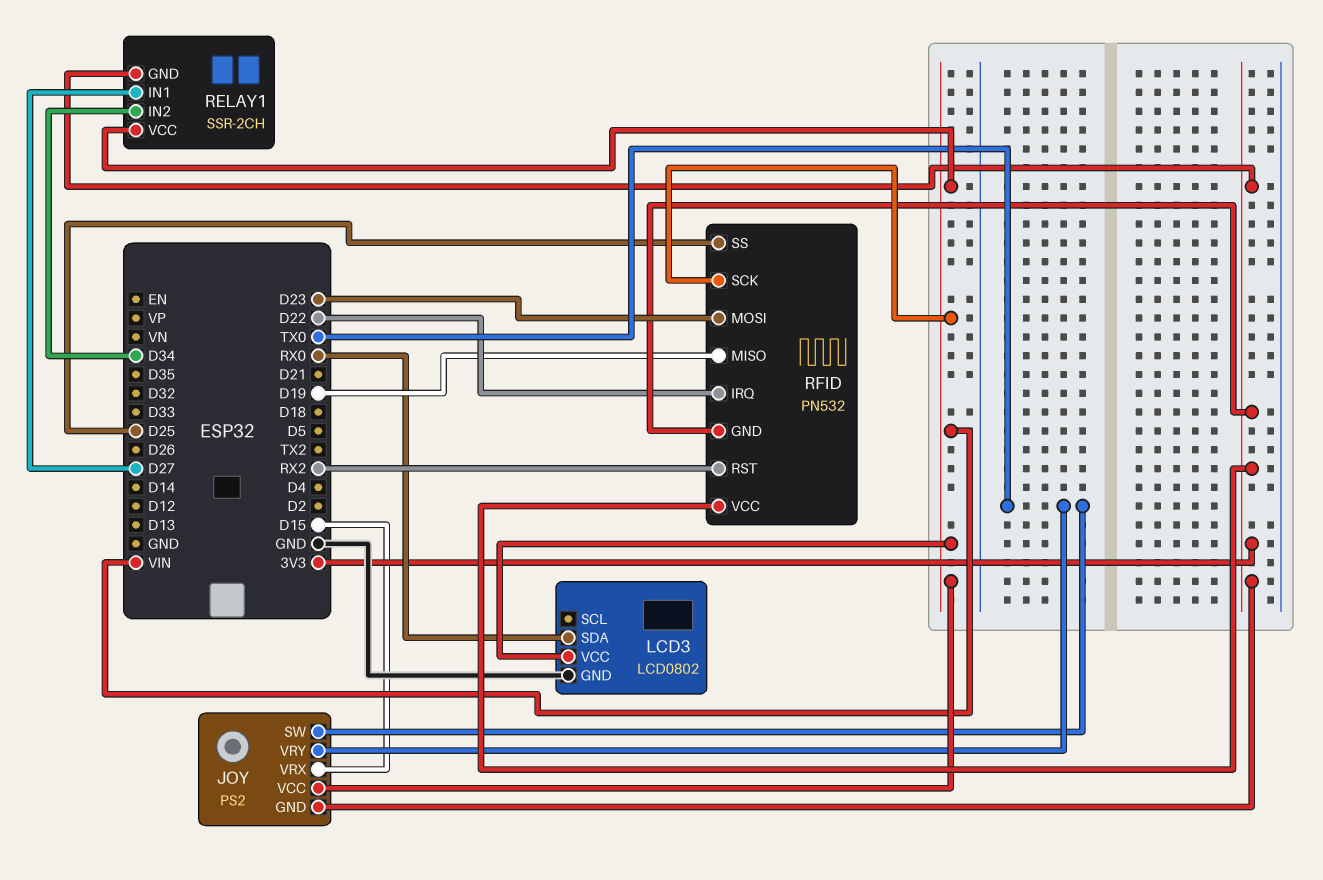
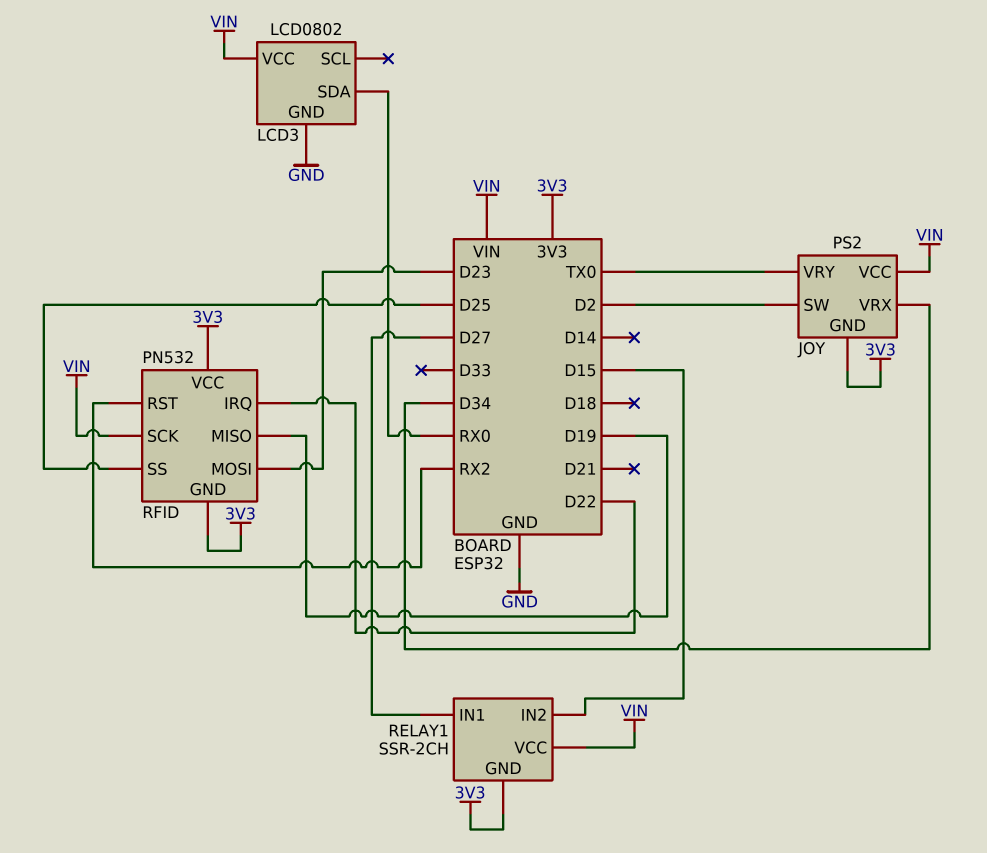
JOY pin SW: TX0 -> D2
JOY pin VRX: D15 -> D34
RELAY1 pin IN2: D34 -> D15

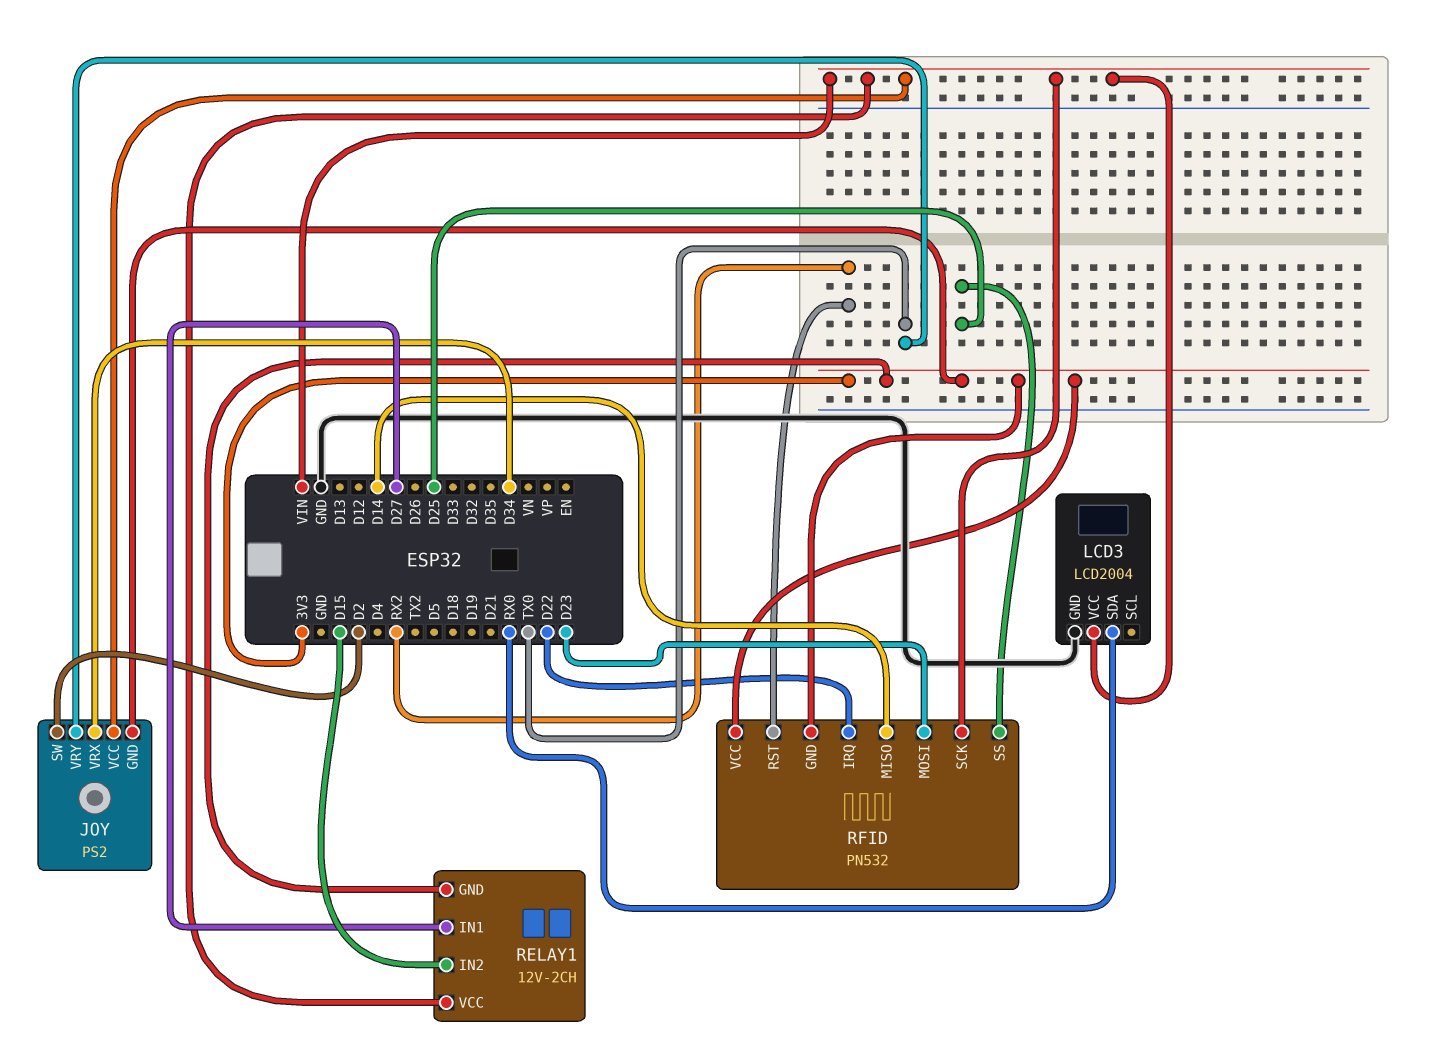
LCD3: LCD0802 -> LCD2004
RELAY1: SSR-2CH -> 12V-2CH
RFID pin MISO: D19 -> D14

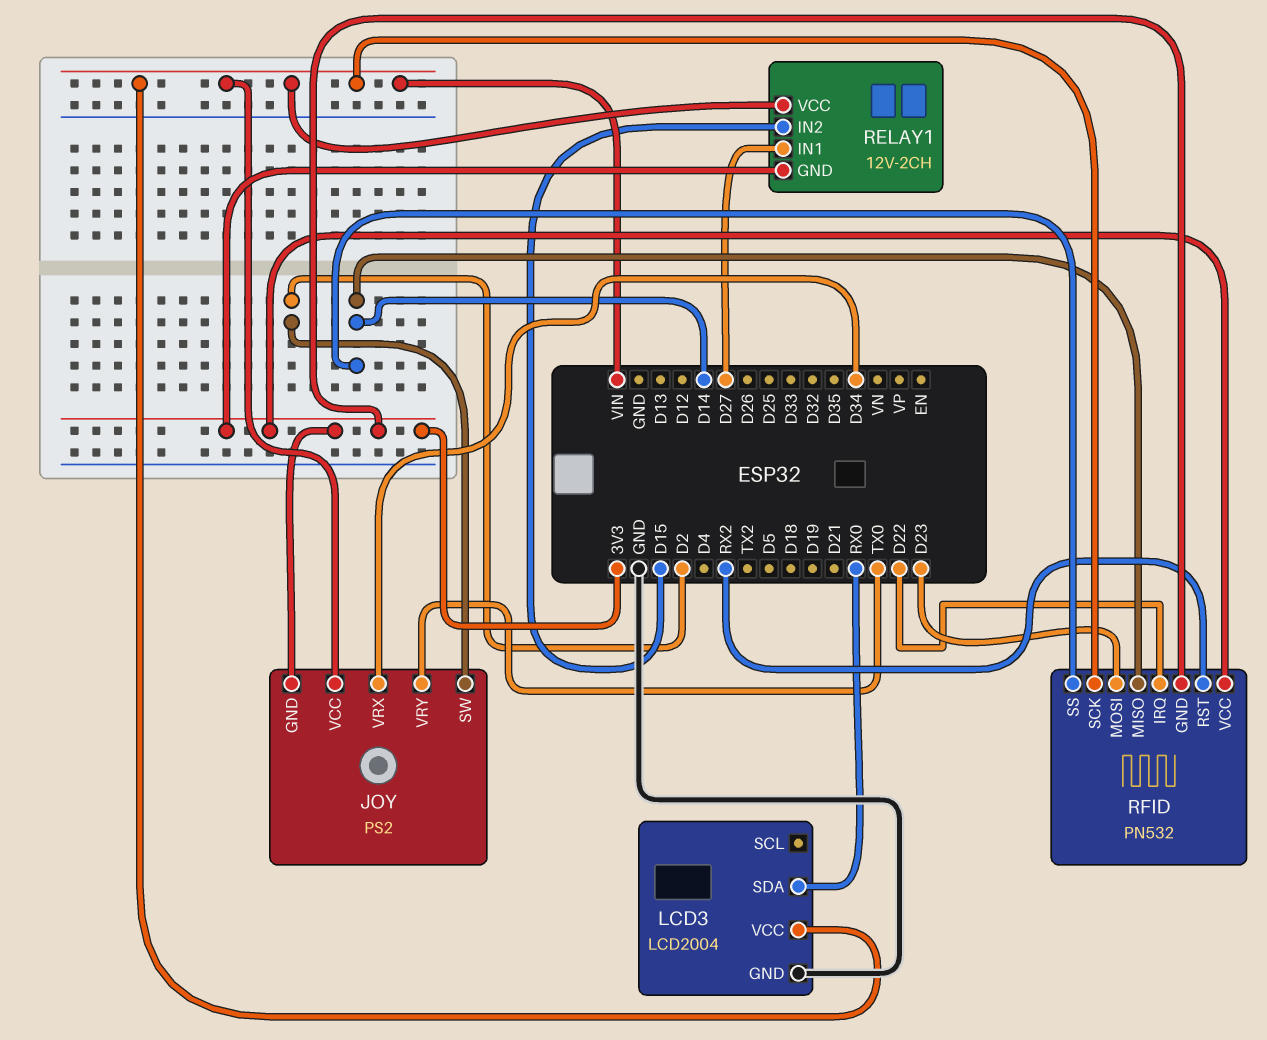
RFID pin SS: D25 -> D14

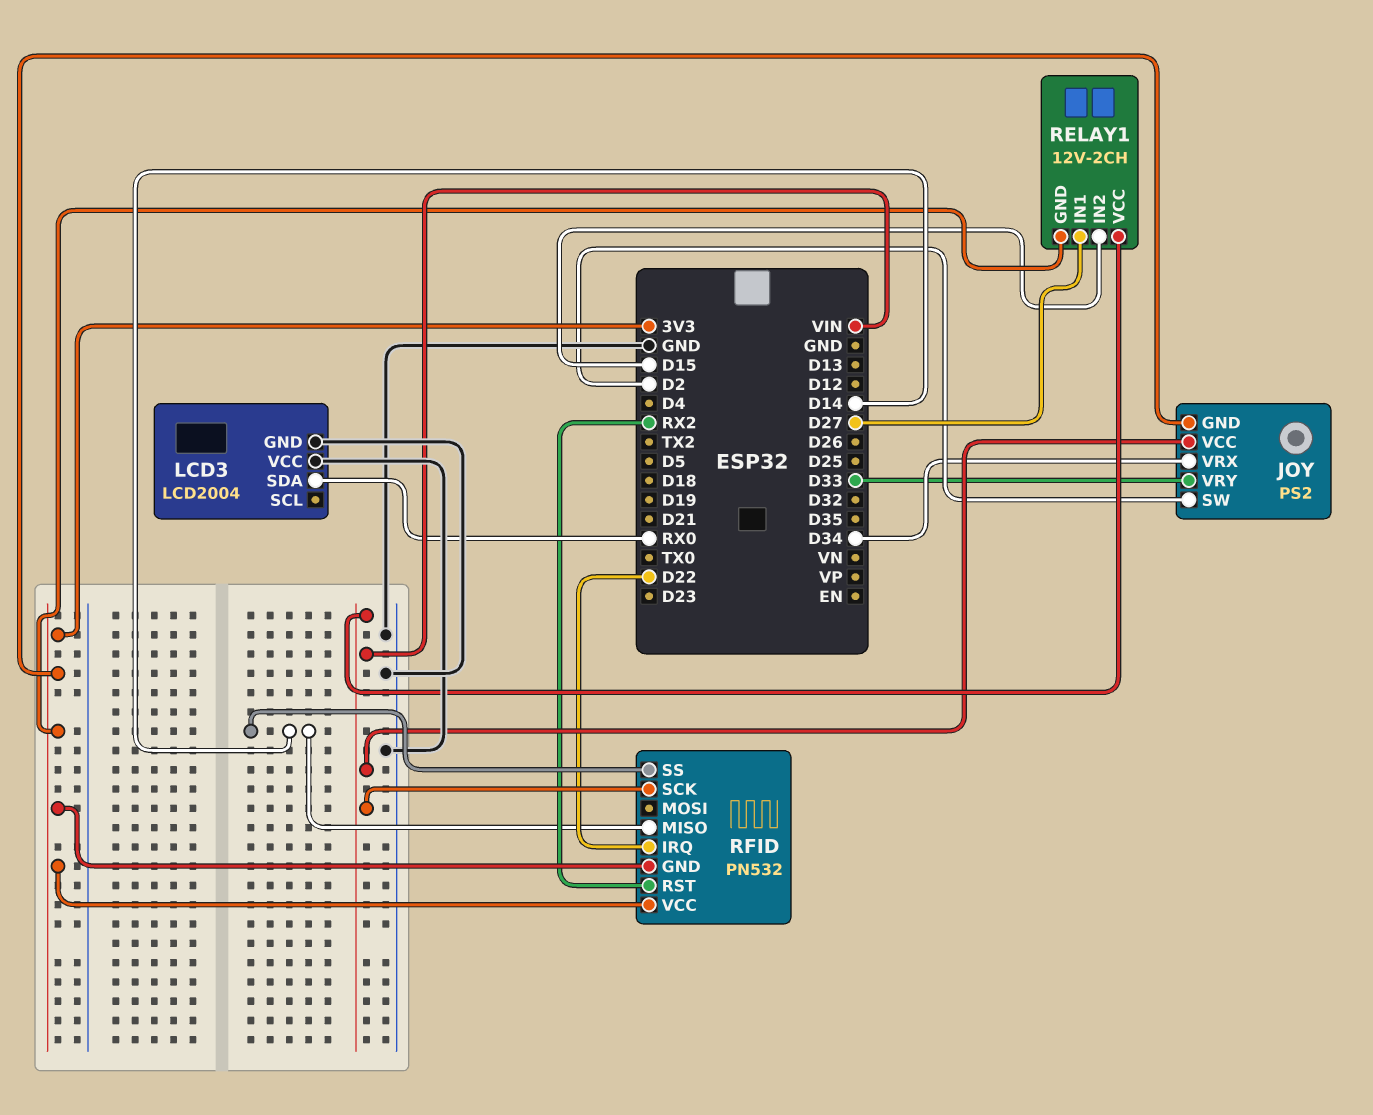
JOY pin VRY: TX0 -> D33
LCD3 pin VCC: VIN -> GND
RFID pin MOSI: D23 -> none

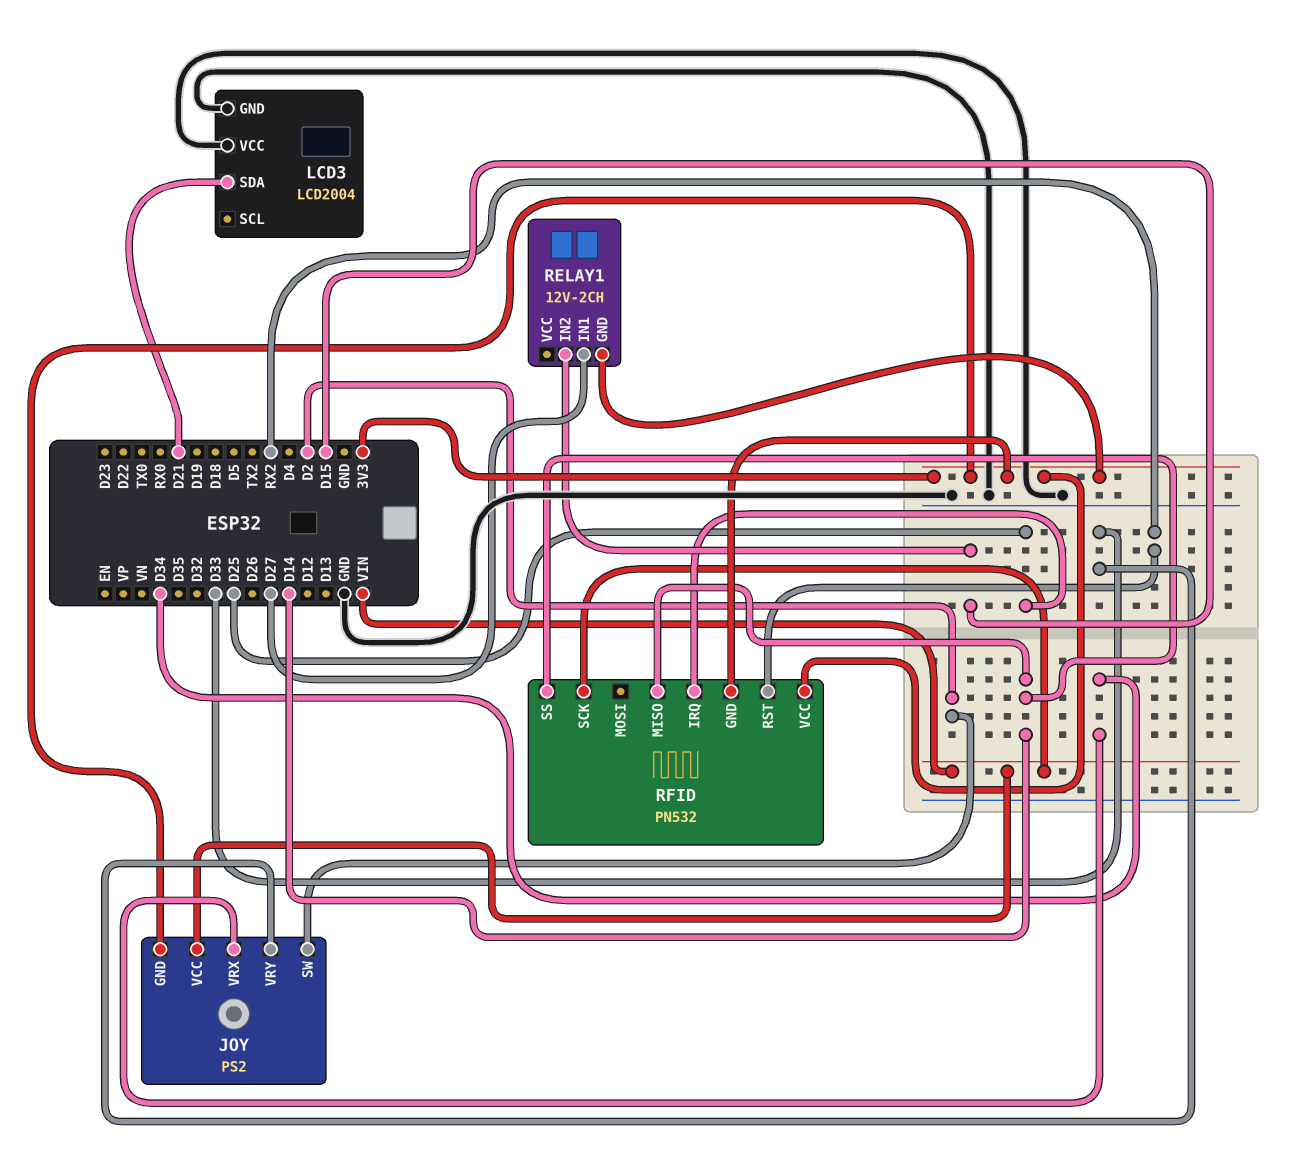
LCD3 pin SDA: RX0 -> D21
RELAY1 pin VCC: VIN -> none
RFID pin IRQ: D22 -> D25

